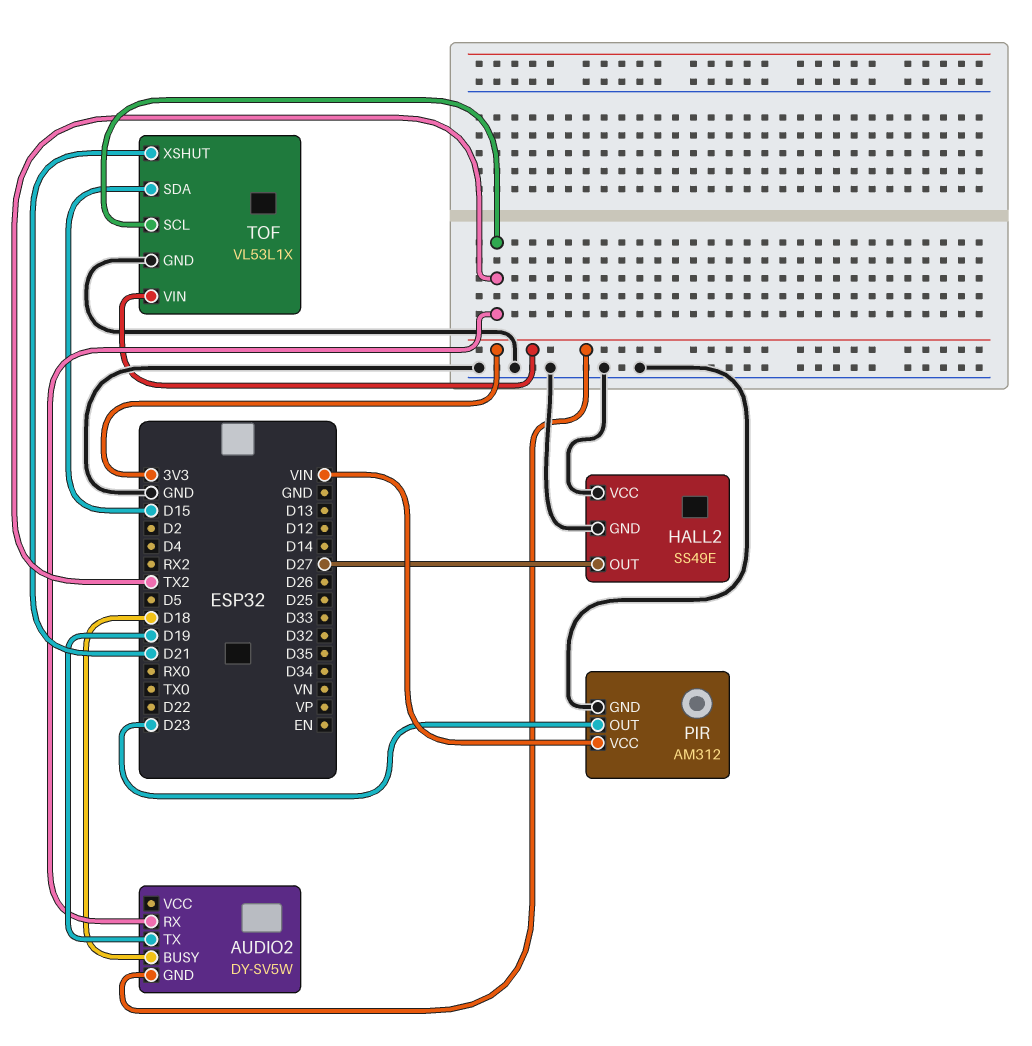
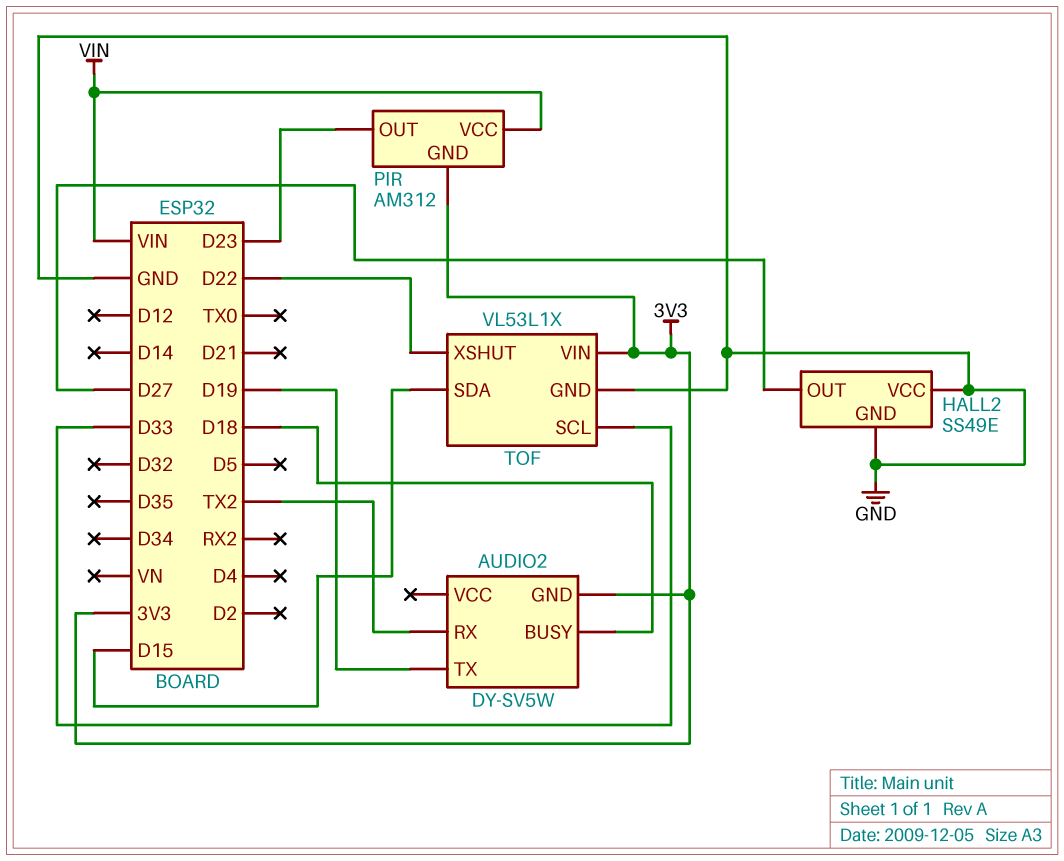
PIR pin GND: GND -> 3V3
TOF pin SCL: TX2 -> D33
TOF pin XSHUT: D21 -> D22

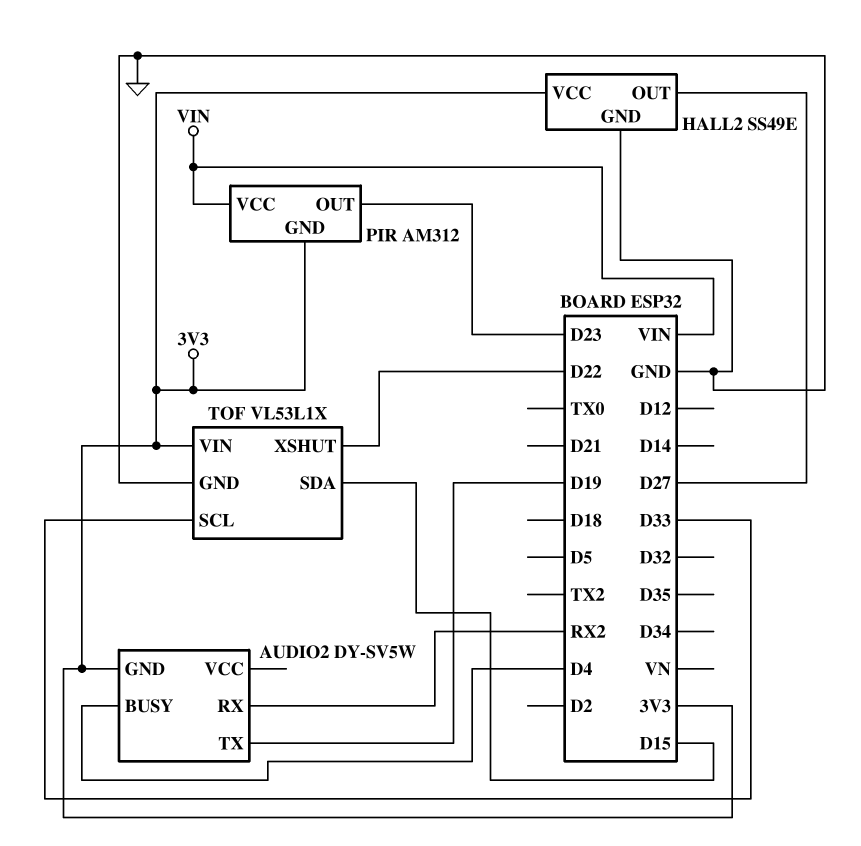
AUDIO2 pin BUSY: D18 -> D4
AUDIO2 pin RX: TX2 -> RX2
HALL2 pin VCC: GND -> 3V3

